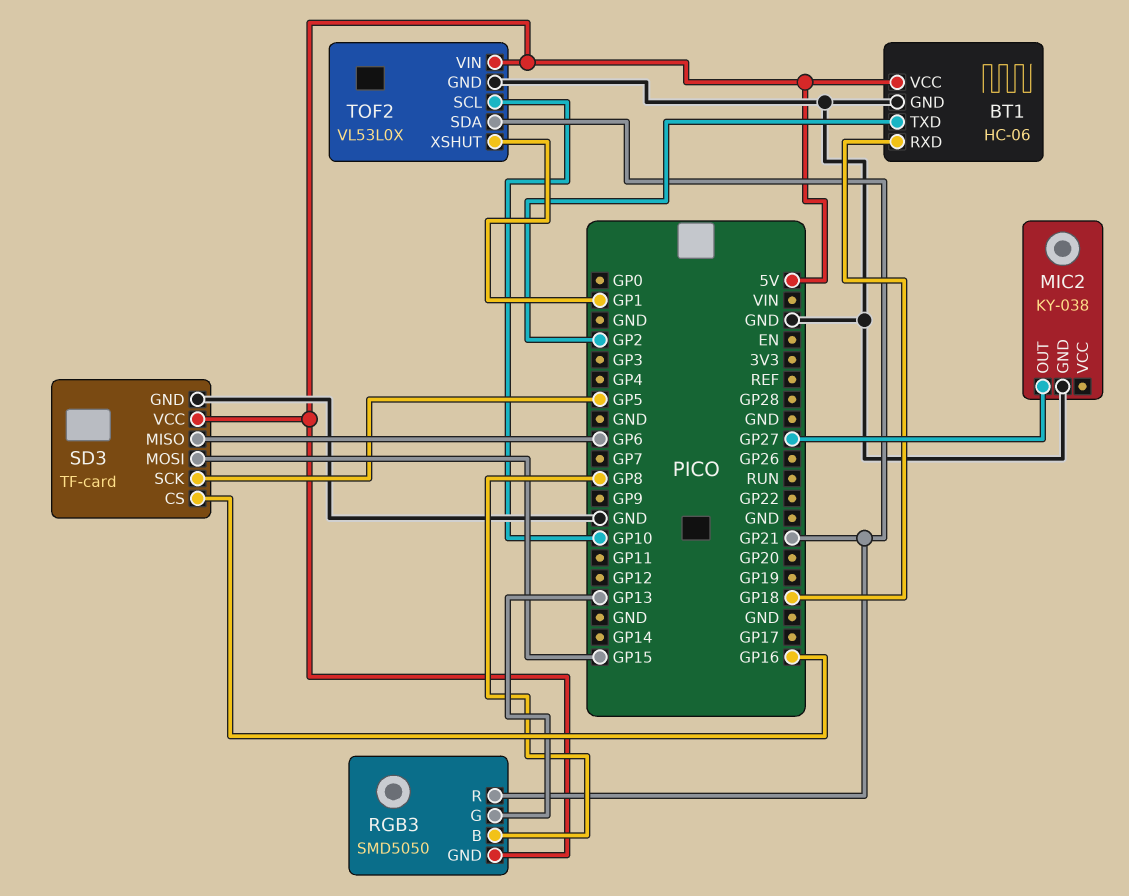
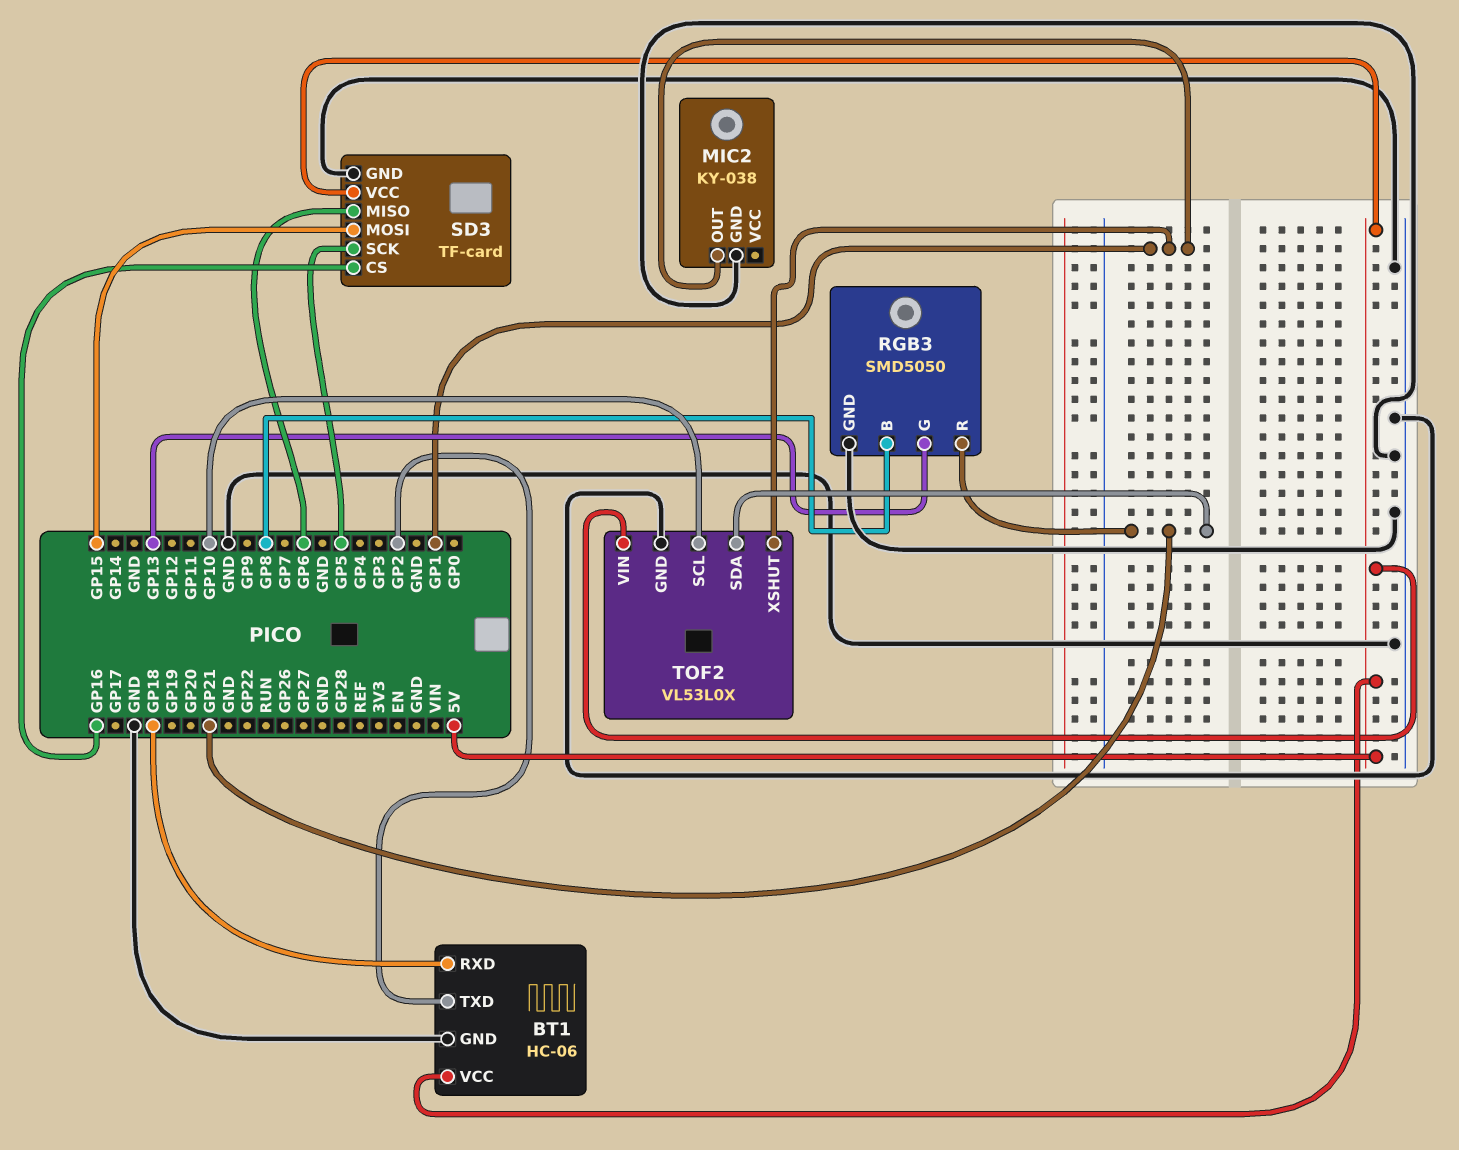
MIC2 pin OUT: GP27 -> GP1
RGB3 pin GND: 5V -> GND

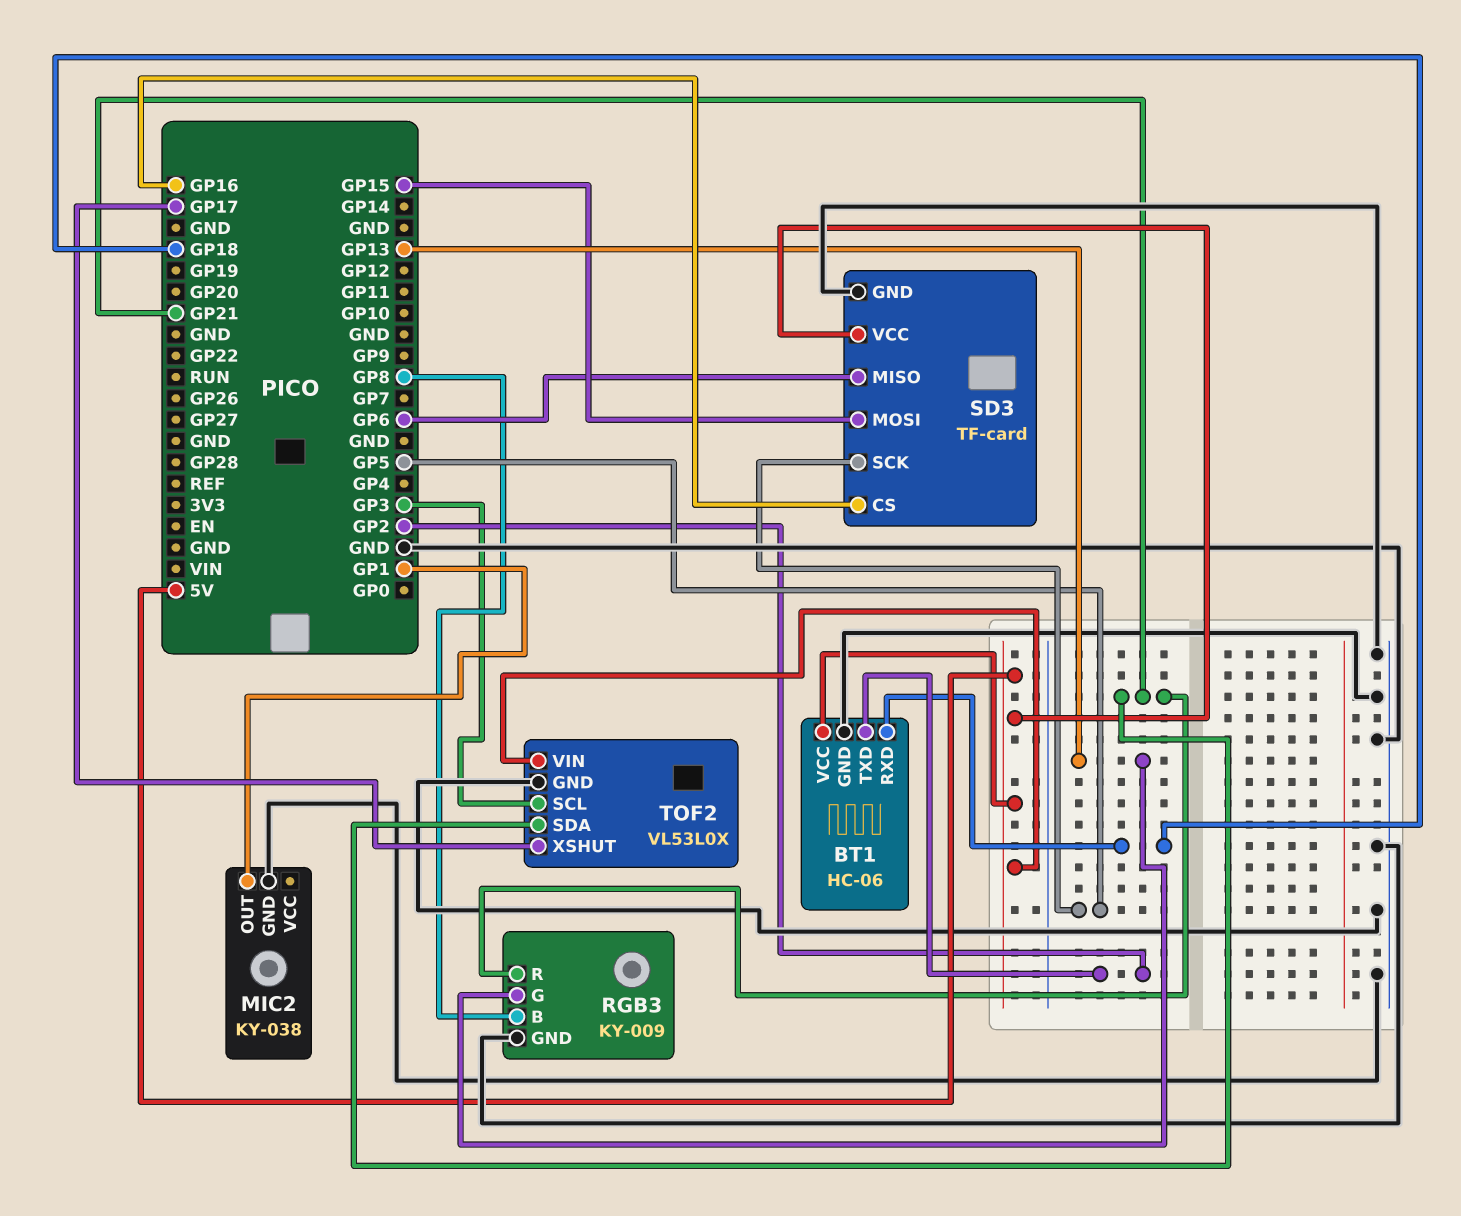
RGB3: SMD5050 -> KY-009
TOF2 pin SCL: GP10 -> GP3
TOF2 pin XSHUT: GP1 -> GP17

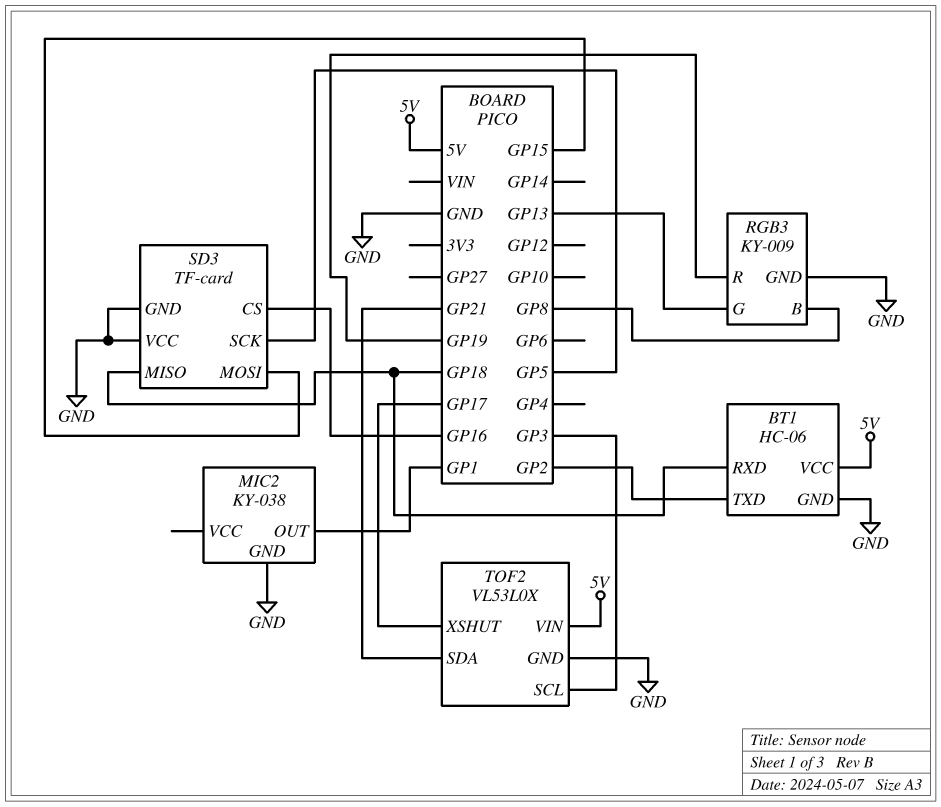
RGB3 pin R: GP21 -> GP19
SD3 pin MISO: GP6 -> GP18
SD3 pin VCC: 5V -> GND

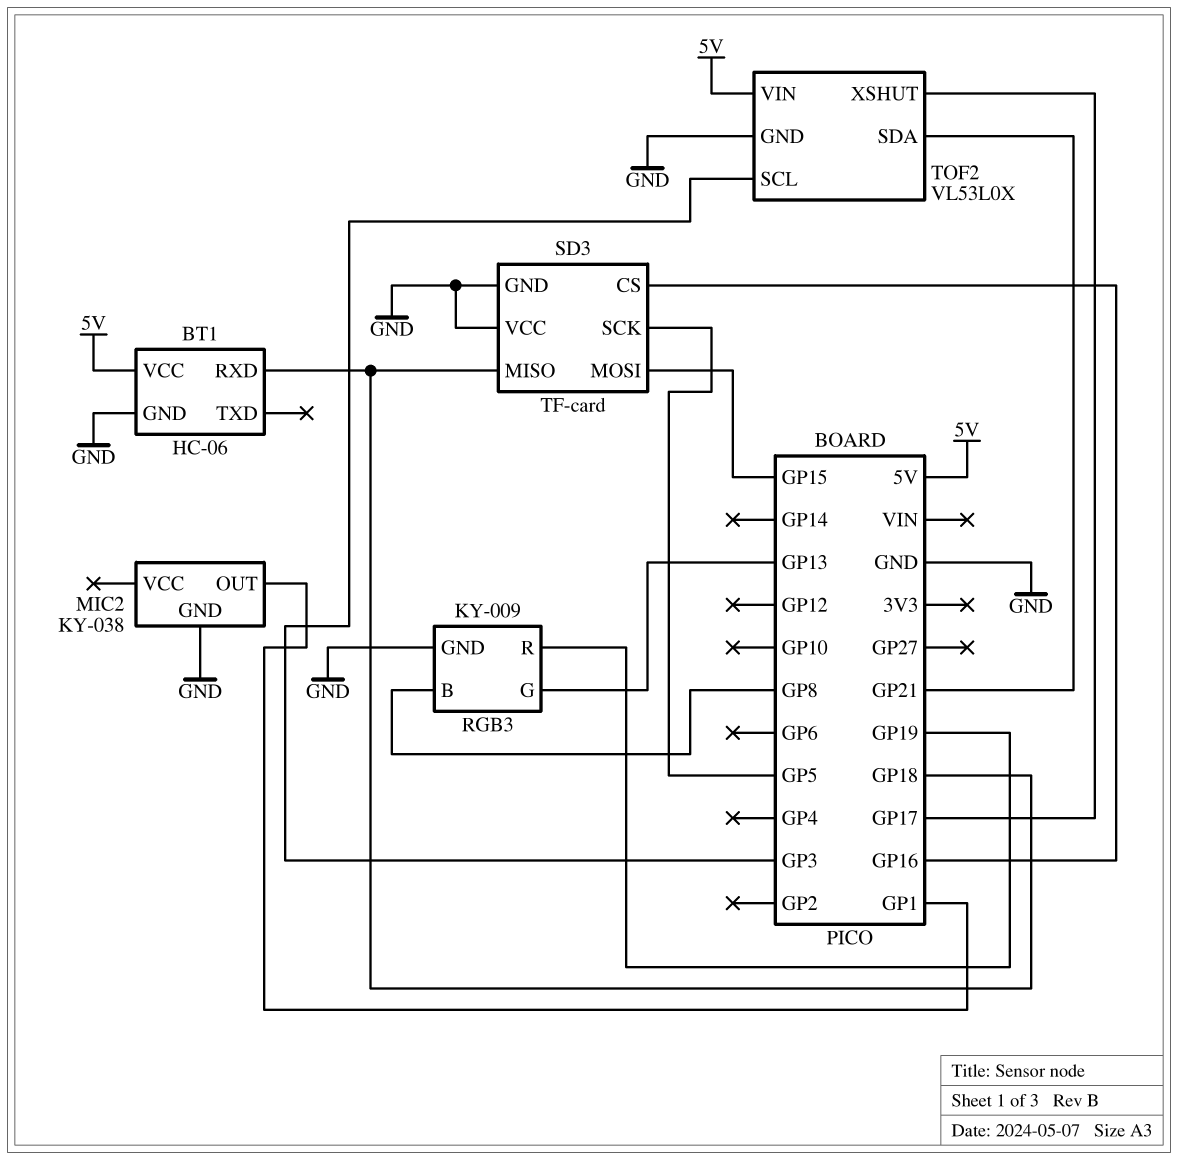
BT1 pin TXD: GP2 -> none

